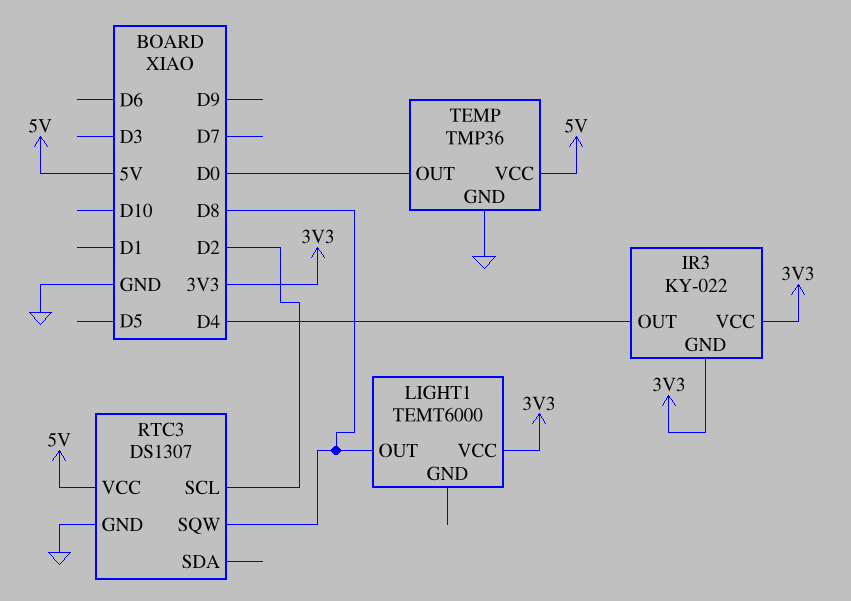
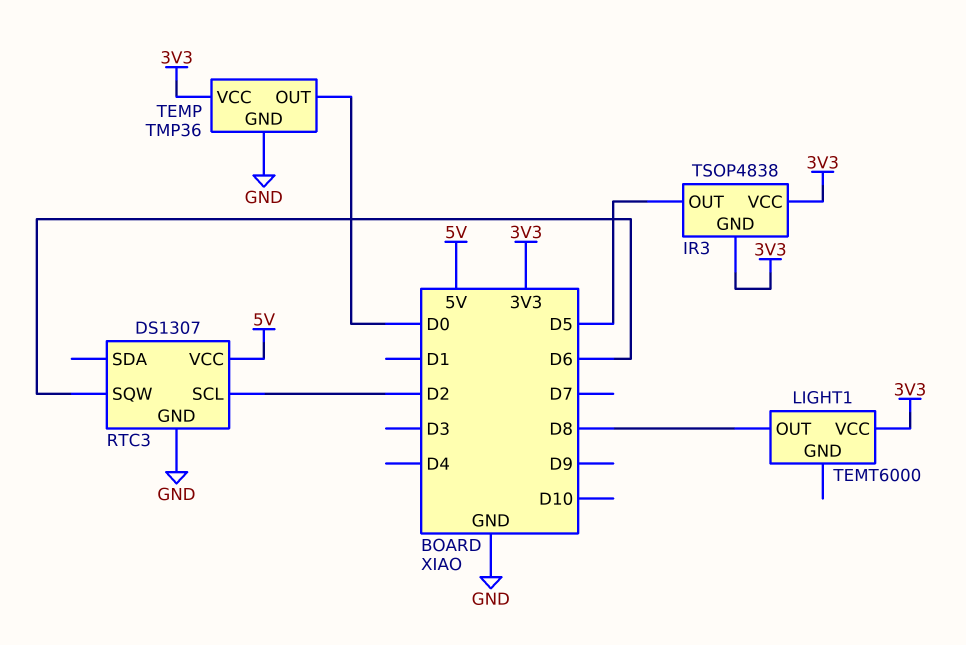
IR3: KY-022 -> TSOP4838
IR3 pin OUT: D4 -> D5
RTC3 pin SQW: D8 -> D6
TEMP pin VCC: 5V -> 3V3

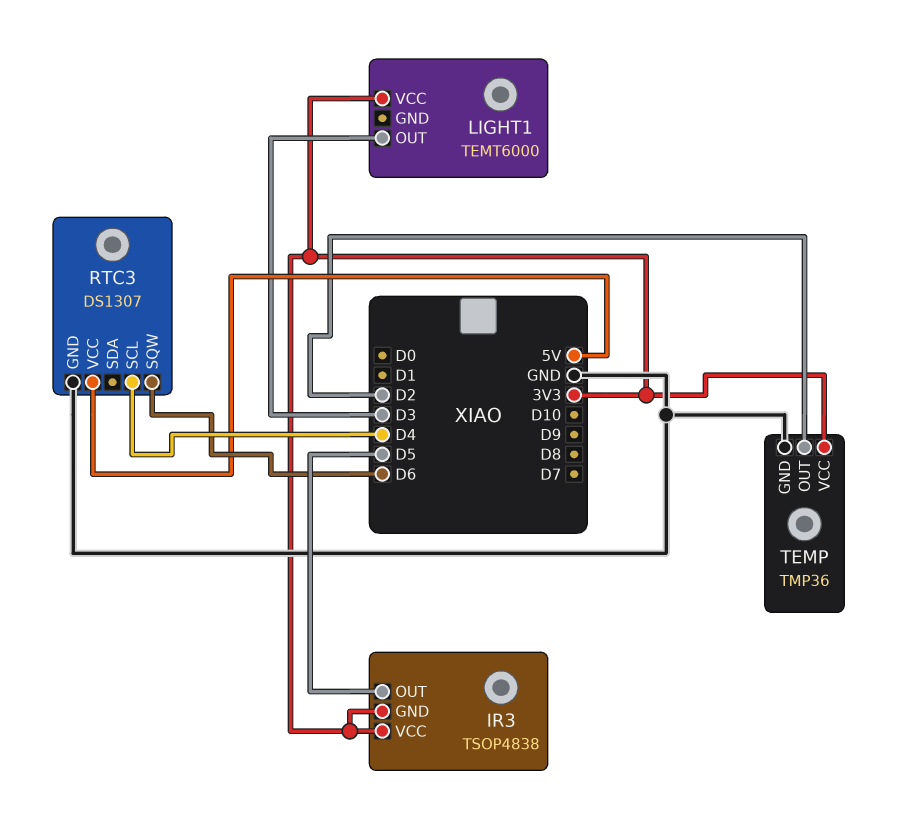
LIGHT1 pin OUT: D8 -> D3
RTC3 pin SCL: D2 -> D4
TEMP pin OUT: D0 -> D2

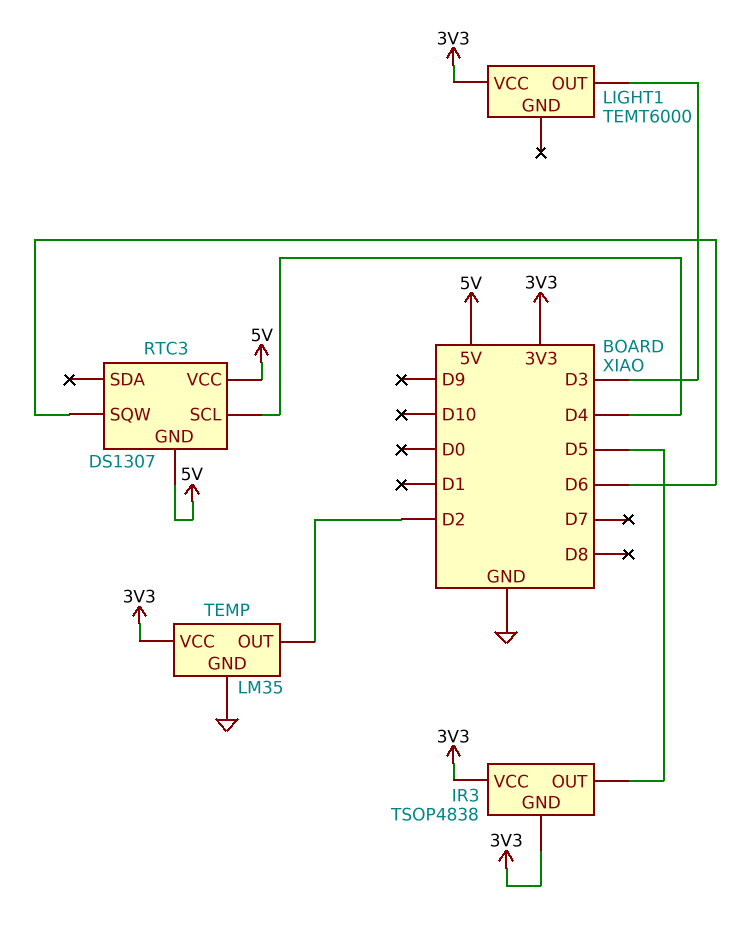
RTC3 pin GND: GND -> 5V
TEMP: TMP36 -> LM35

